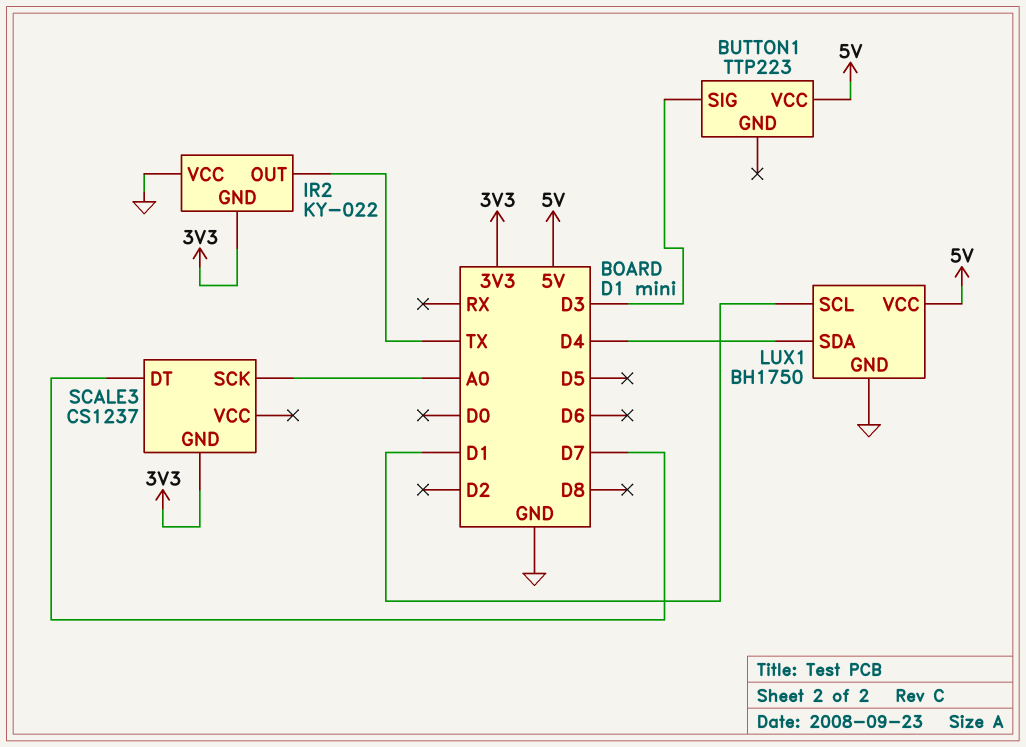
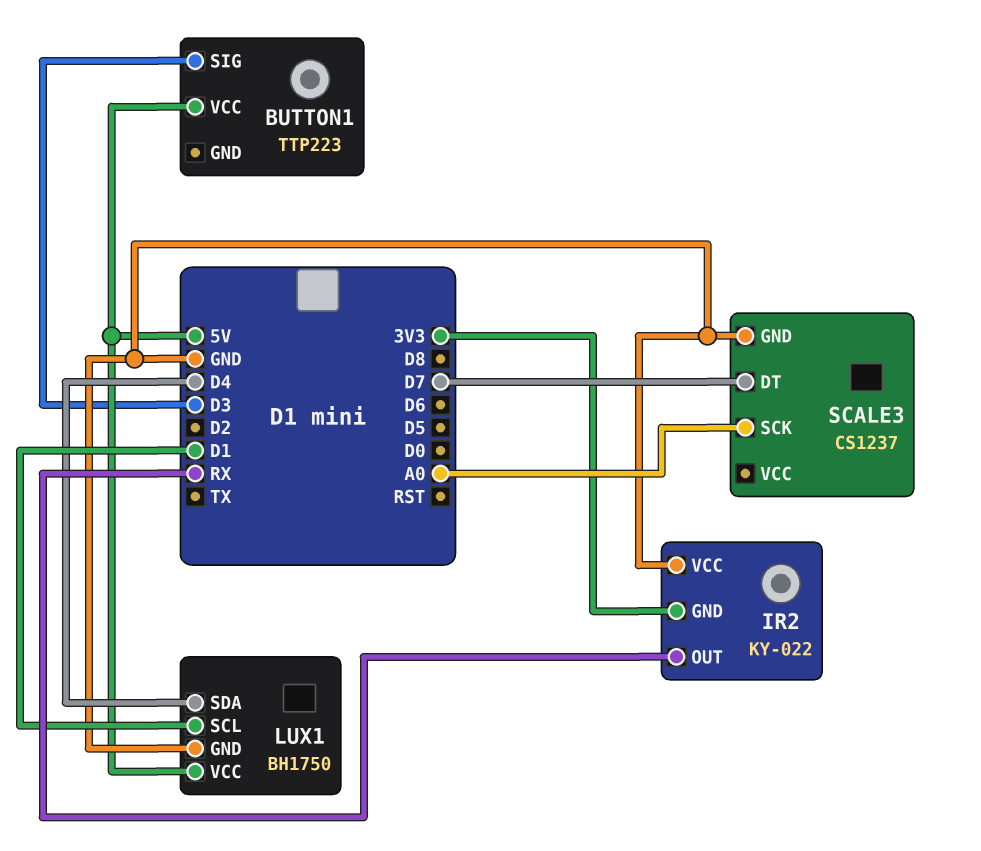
IR2 pin OUT: TX -> RX
SCALE3 pin GND: 3V3 -> GND

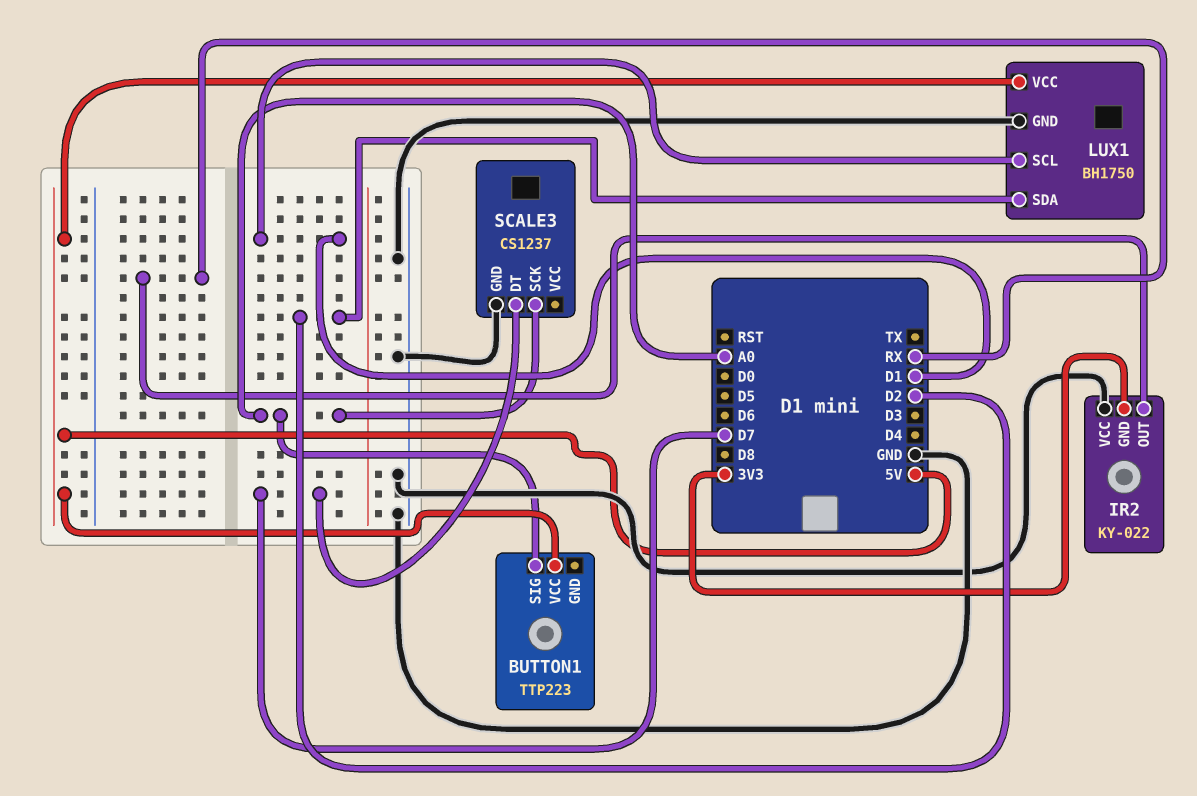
BUTTON1 pin SIG: D3 -> A0
LUX1 pin SDA: D4 -> D2

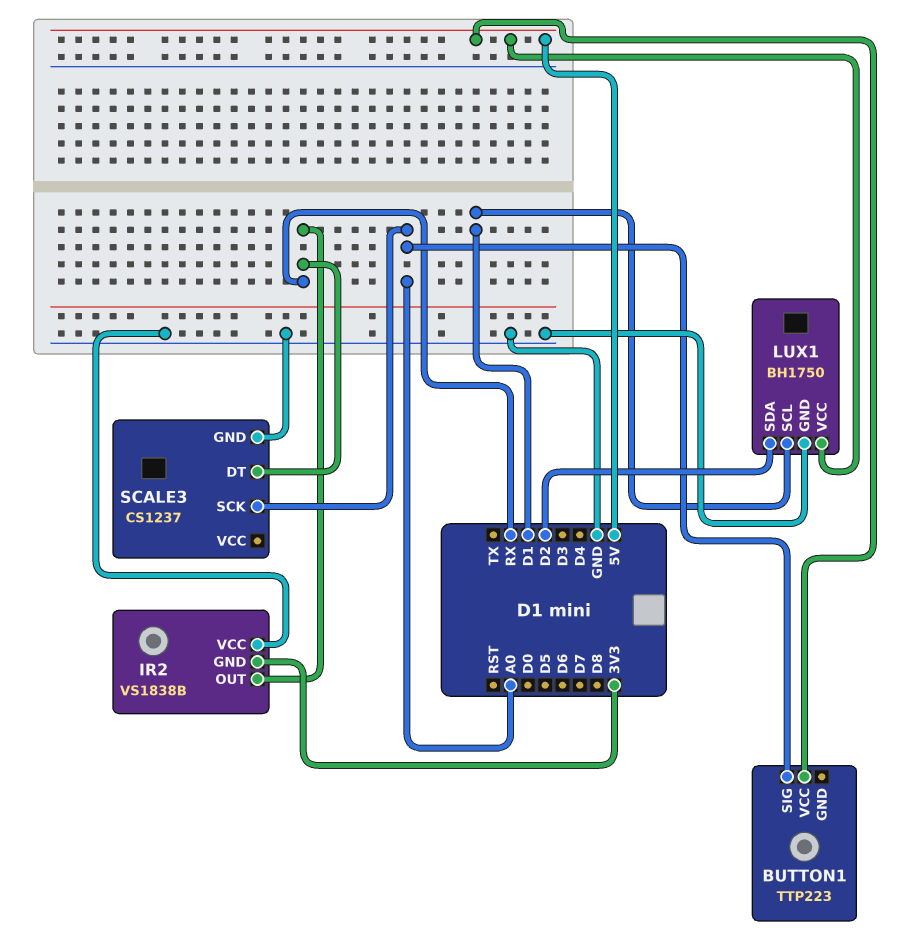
IR2: KY-022 -> VS1838B
SCALE3 pin DT: D7 -> RX

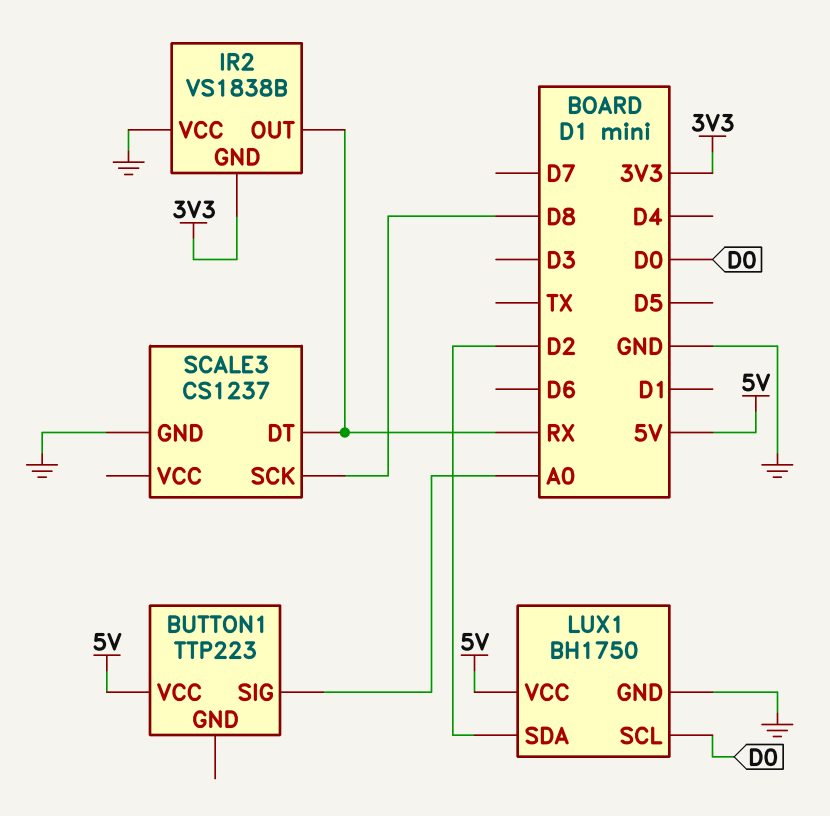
LUX1 pin SCL: D1 -> D0
SCALE3 pin SCK: A0 -> D8

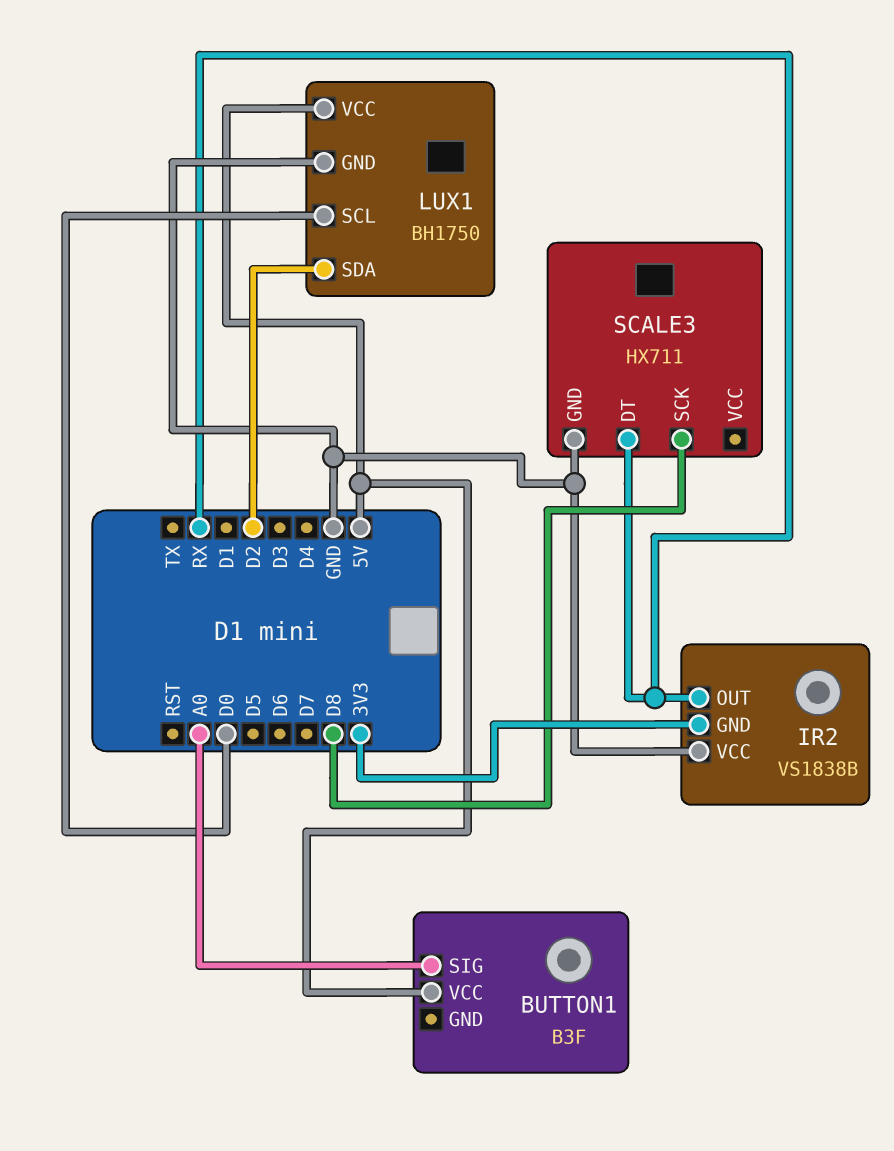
BUTTON1: TTP223 -> B3F
SCALE3: CS1237 -> HX711

